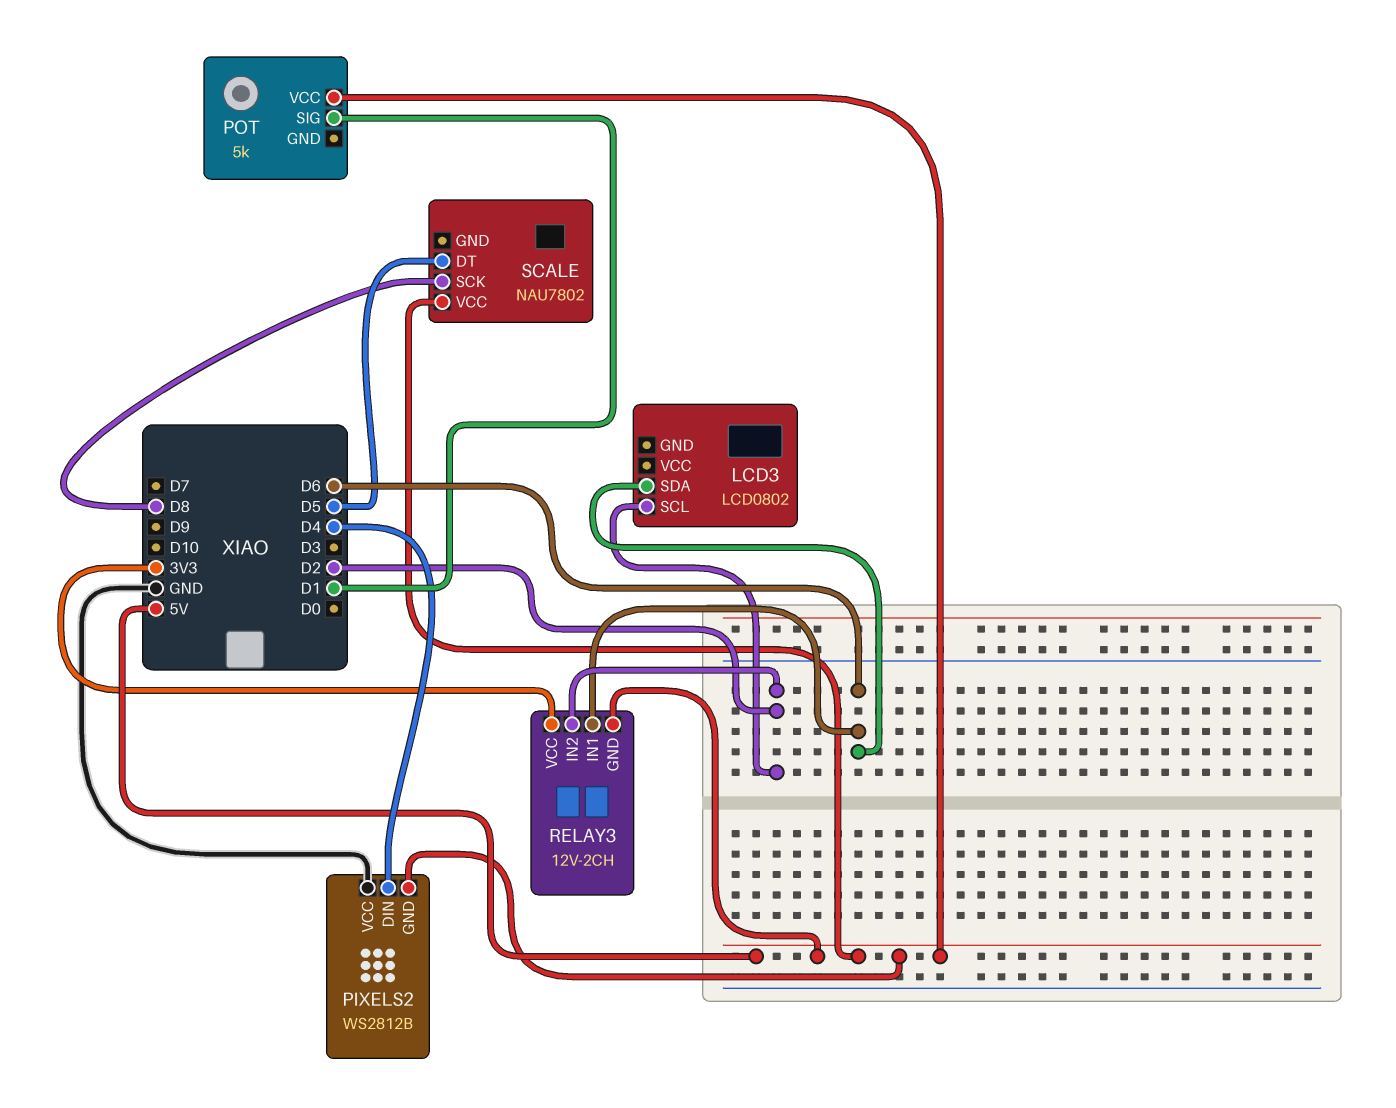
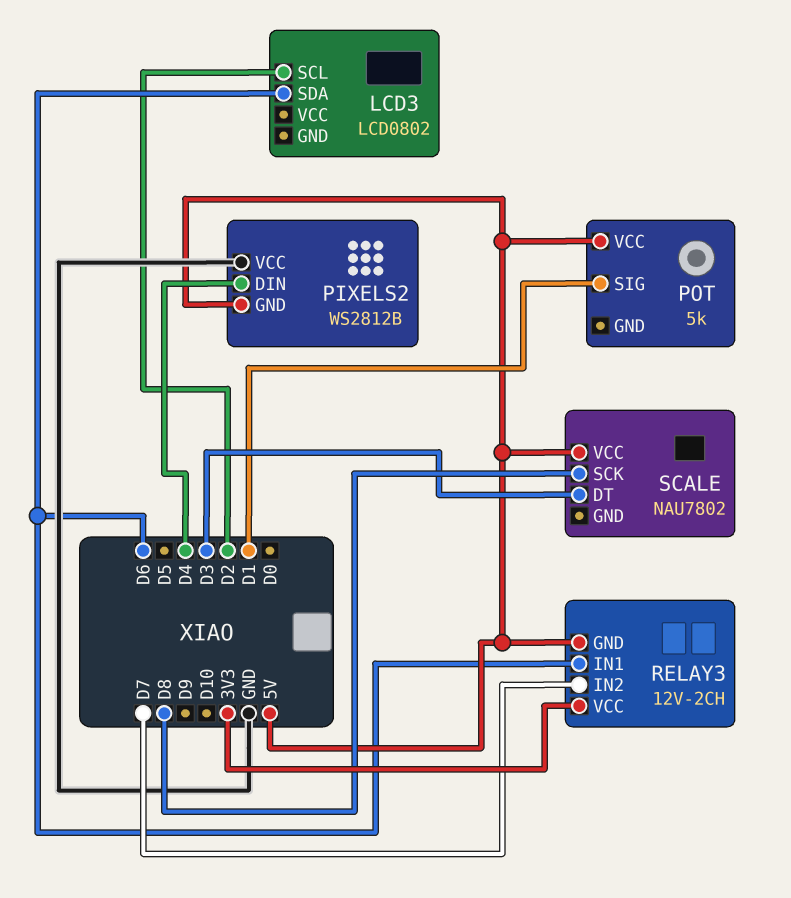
RELAY3 pin IN2: D2 -> D7
SCALE pin DT: D5 -> D3

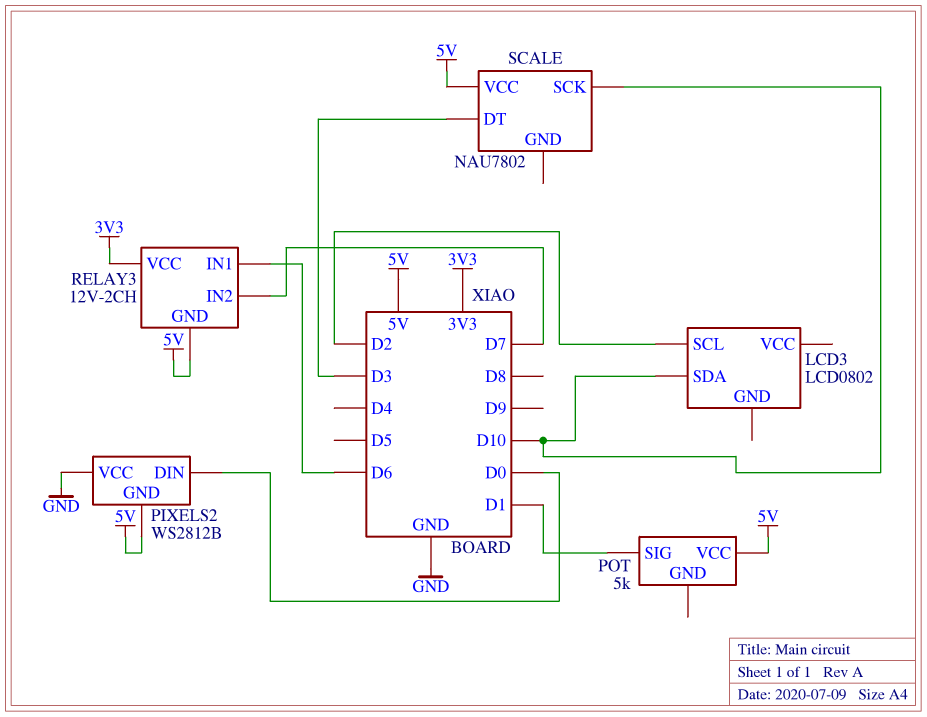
LCD3 pin SDA: D6 -> D10
PIXELS2 pin DIN: D4 -> D0
SCALE pin SCK: D8 -> D10

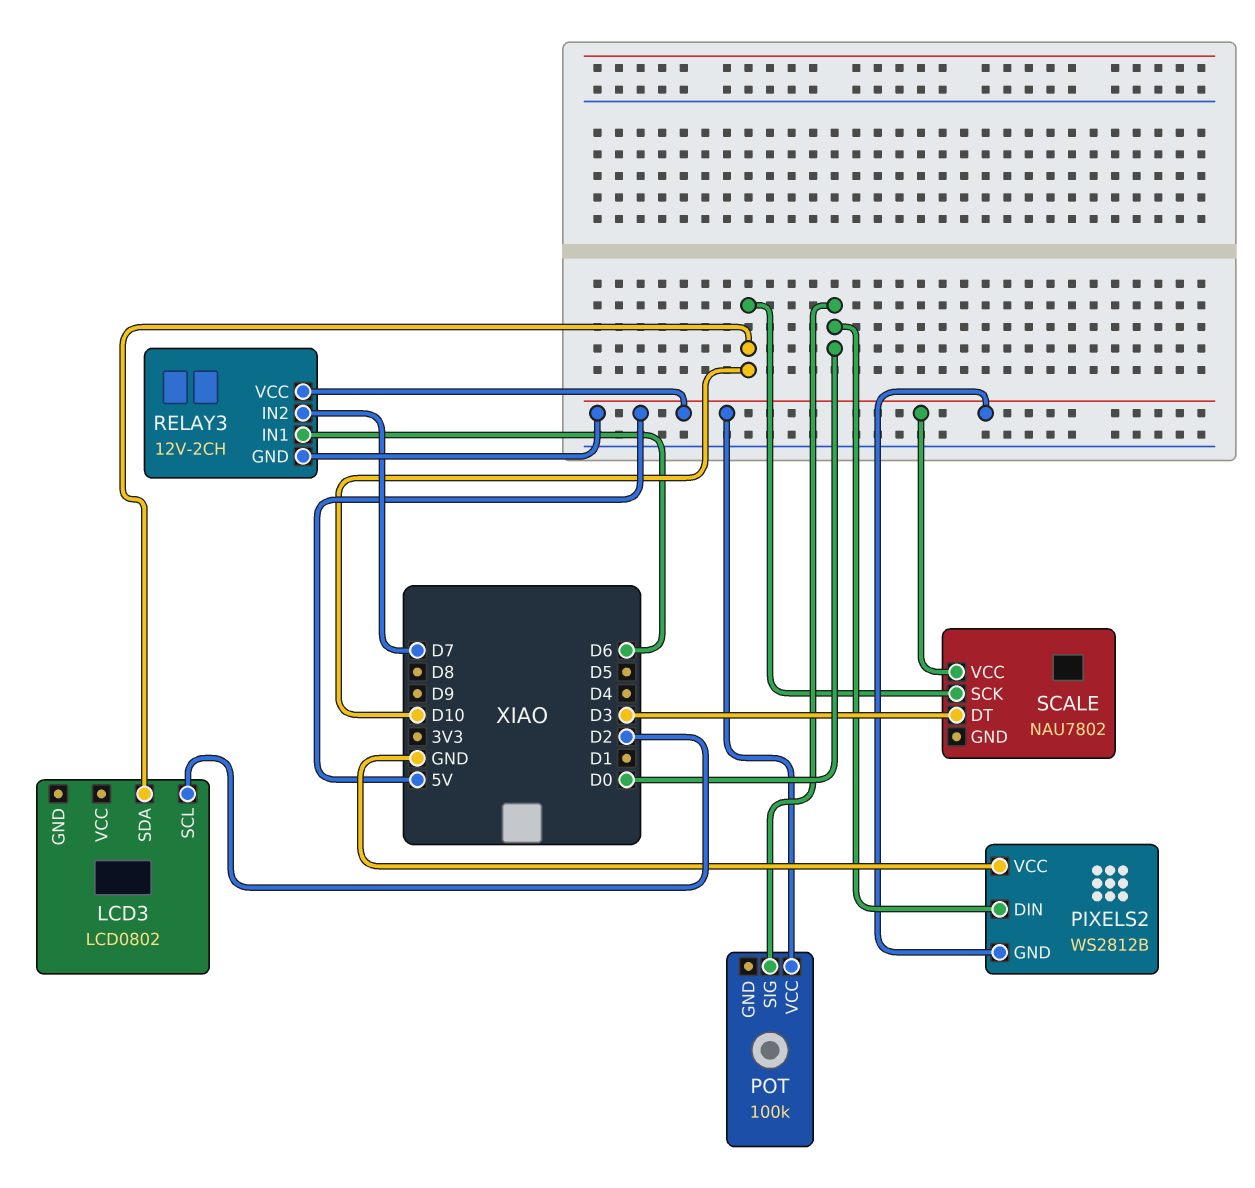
POT: 5k -> 100k
POT pin SIG: D1 -> D0
RELAY3 pin VCC: 3V3 -> 5V

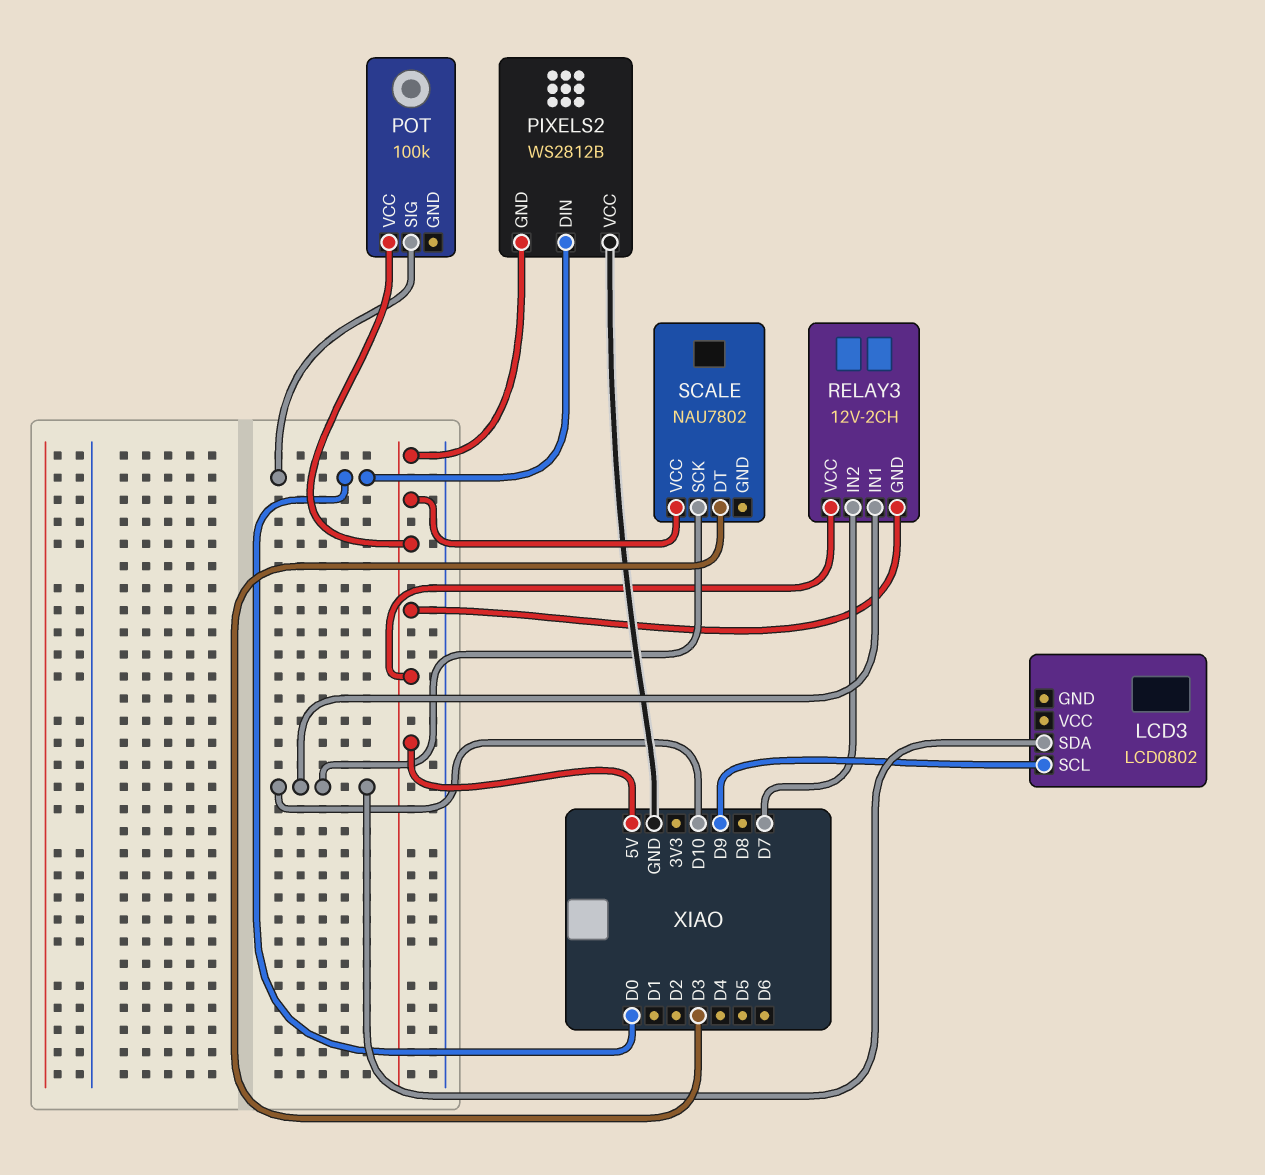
LCD3 pin SCL: D2 -> D9
RELAY3 pin IN1: D6 -> D10

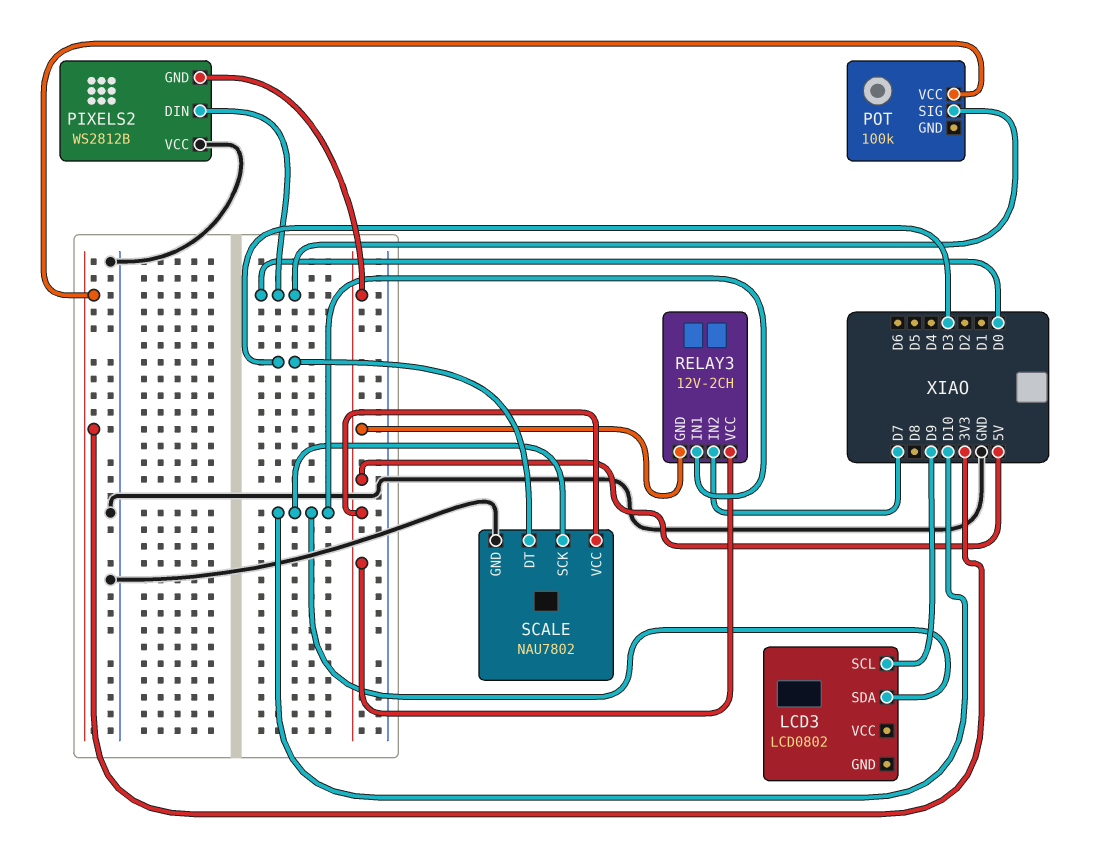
POT pin VCC: 5V -> 3V3
SCALE pin GND: none -> GND

